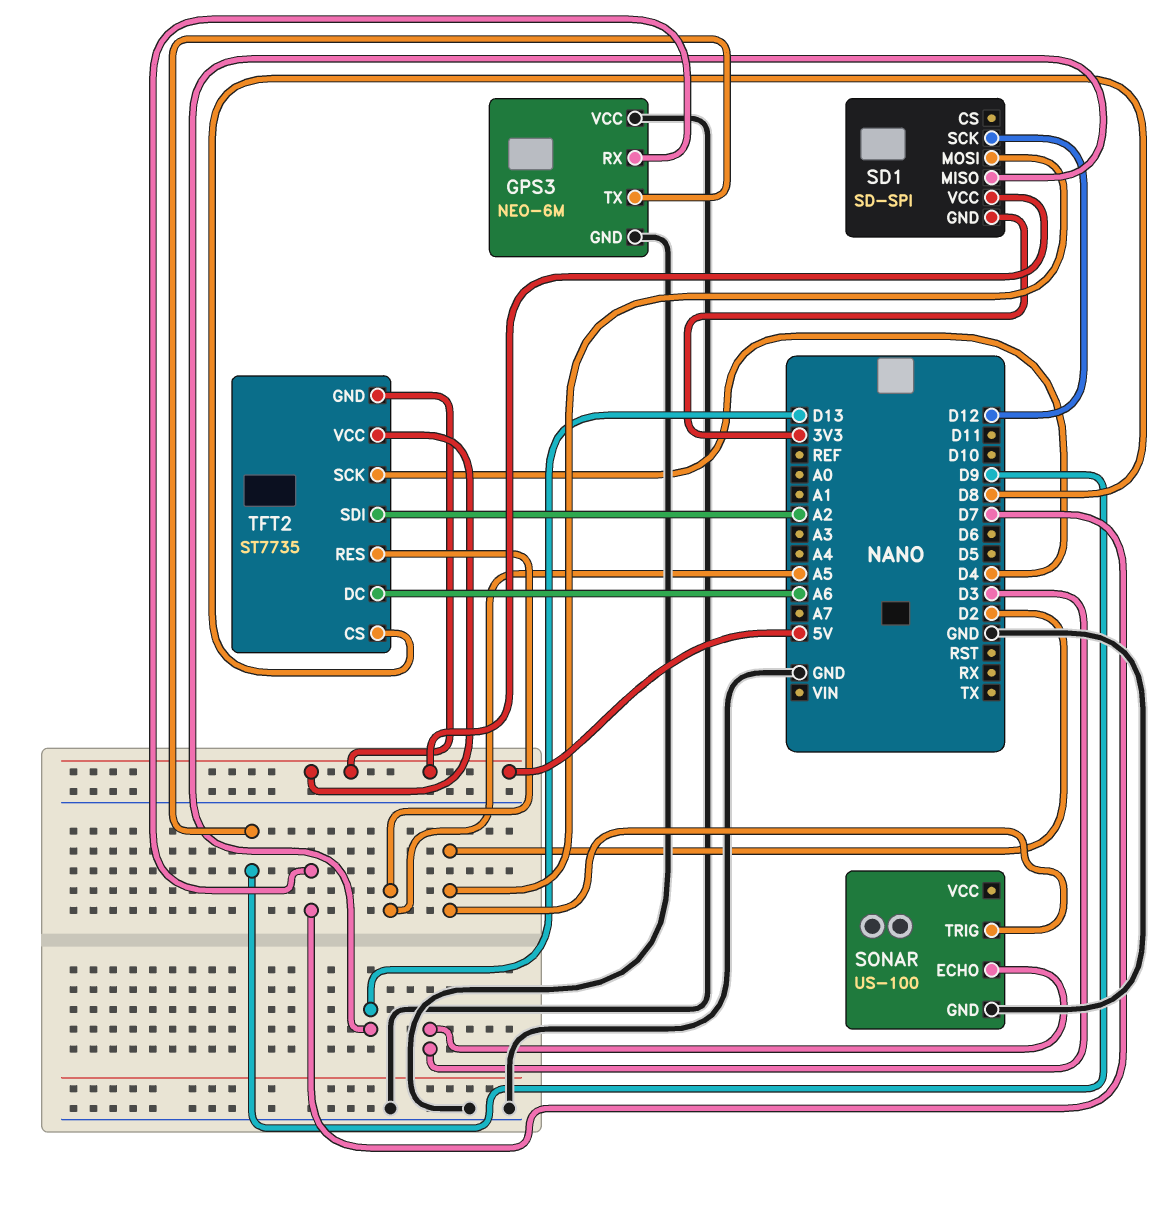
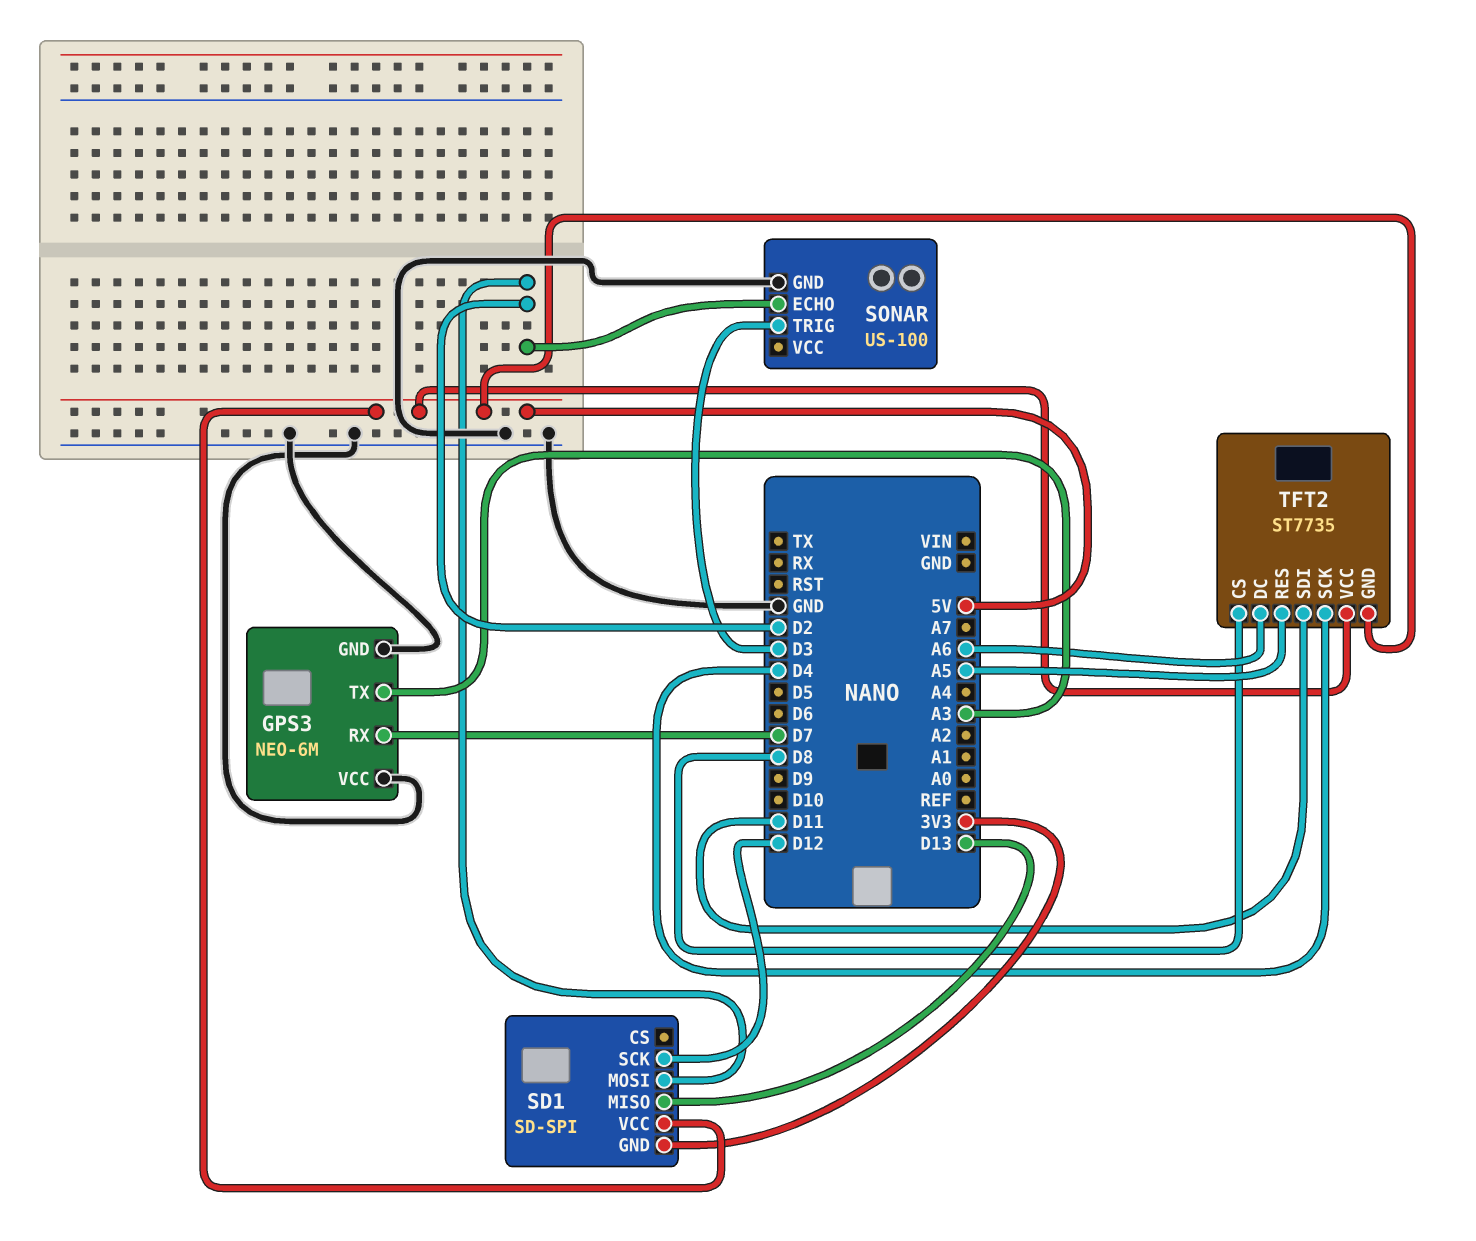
GPS3 pin TX: D9 -> A3
SONAR pin ECHO: D3 -> D2
SONAR pin TRIG: D2 -> D3
TFT2 pin SDI: A2 -> D11

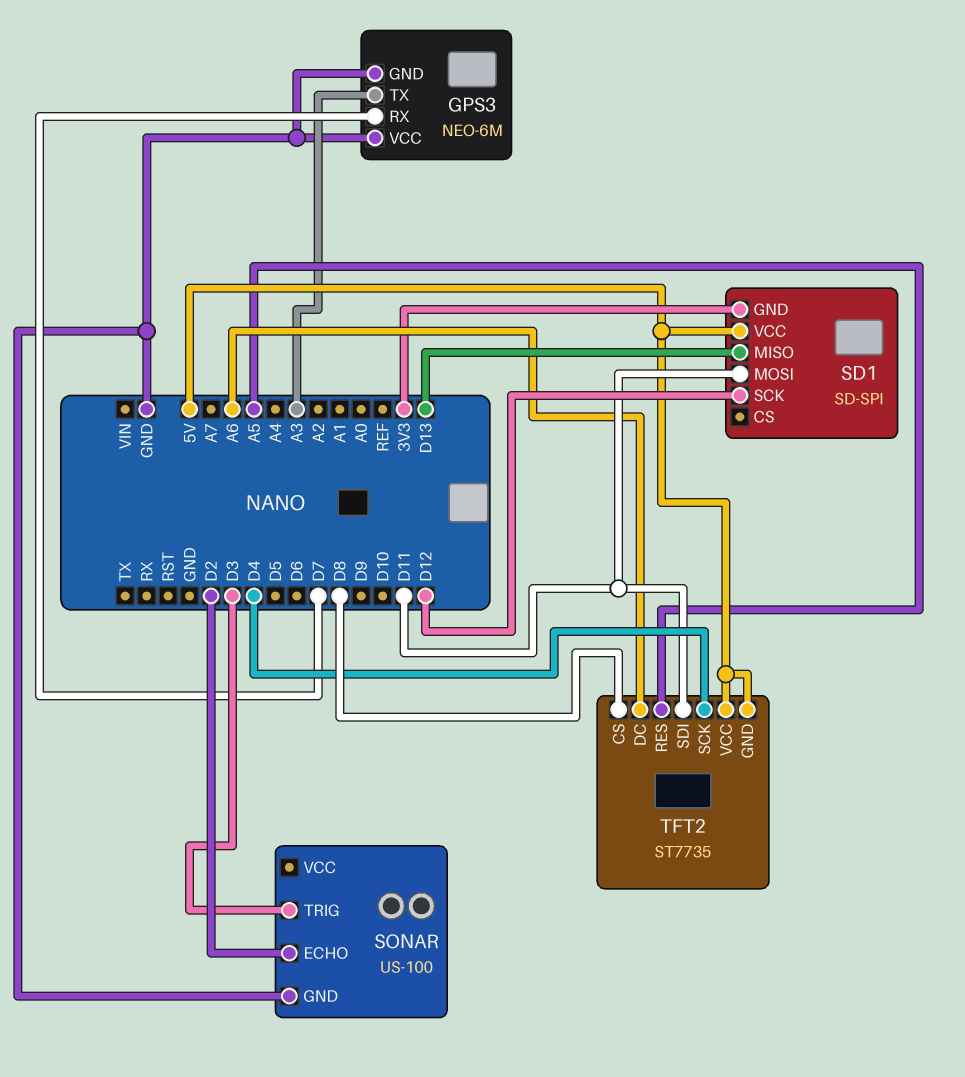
SD1 pin MOSI: D2 -> D11

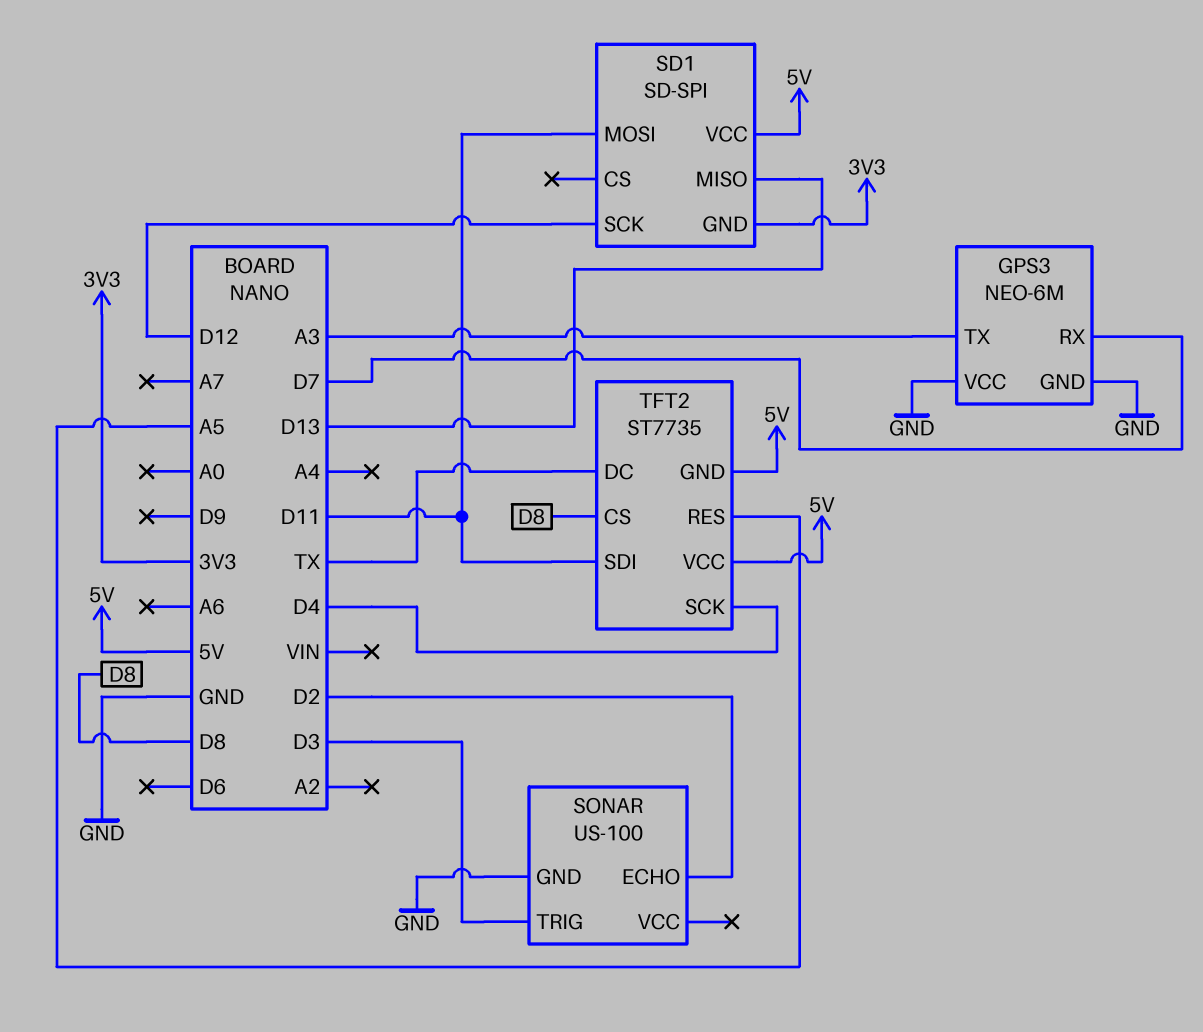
TFT2 pin DC: A6 -> TX

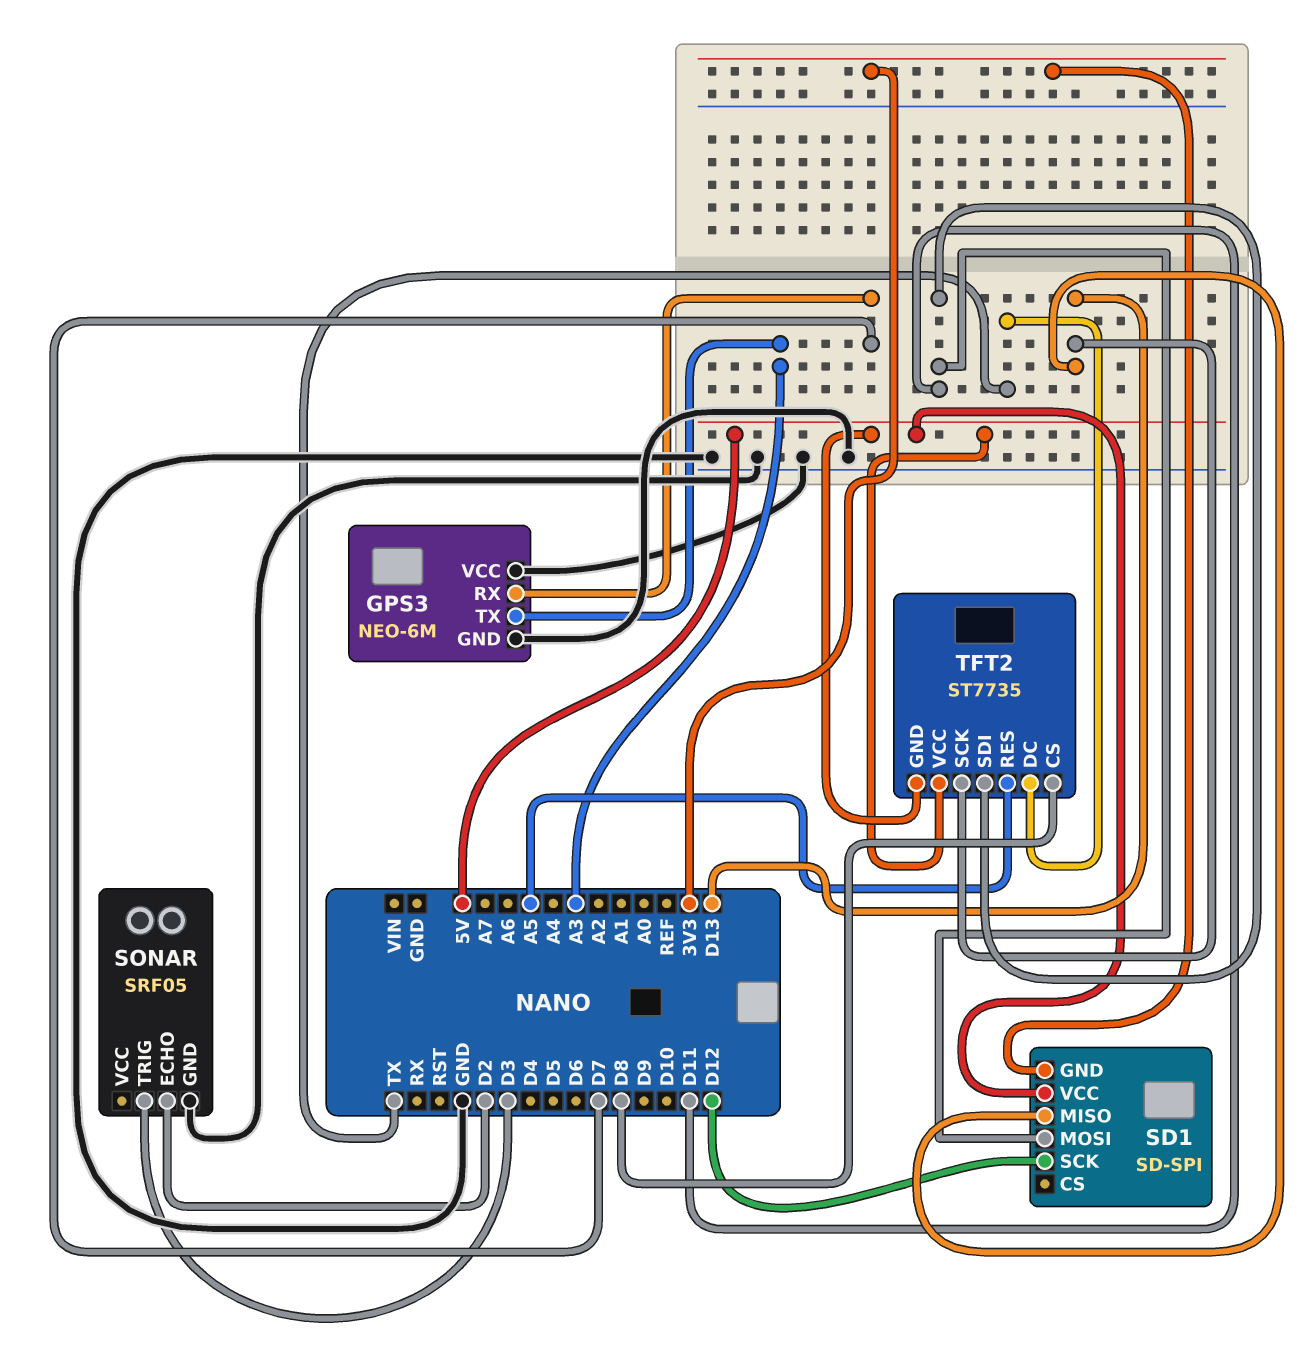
SONAR: US-100 -> SRF05
TFT2 pin SCK: D4 -> D13

